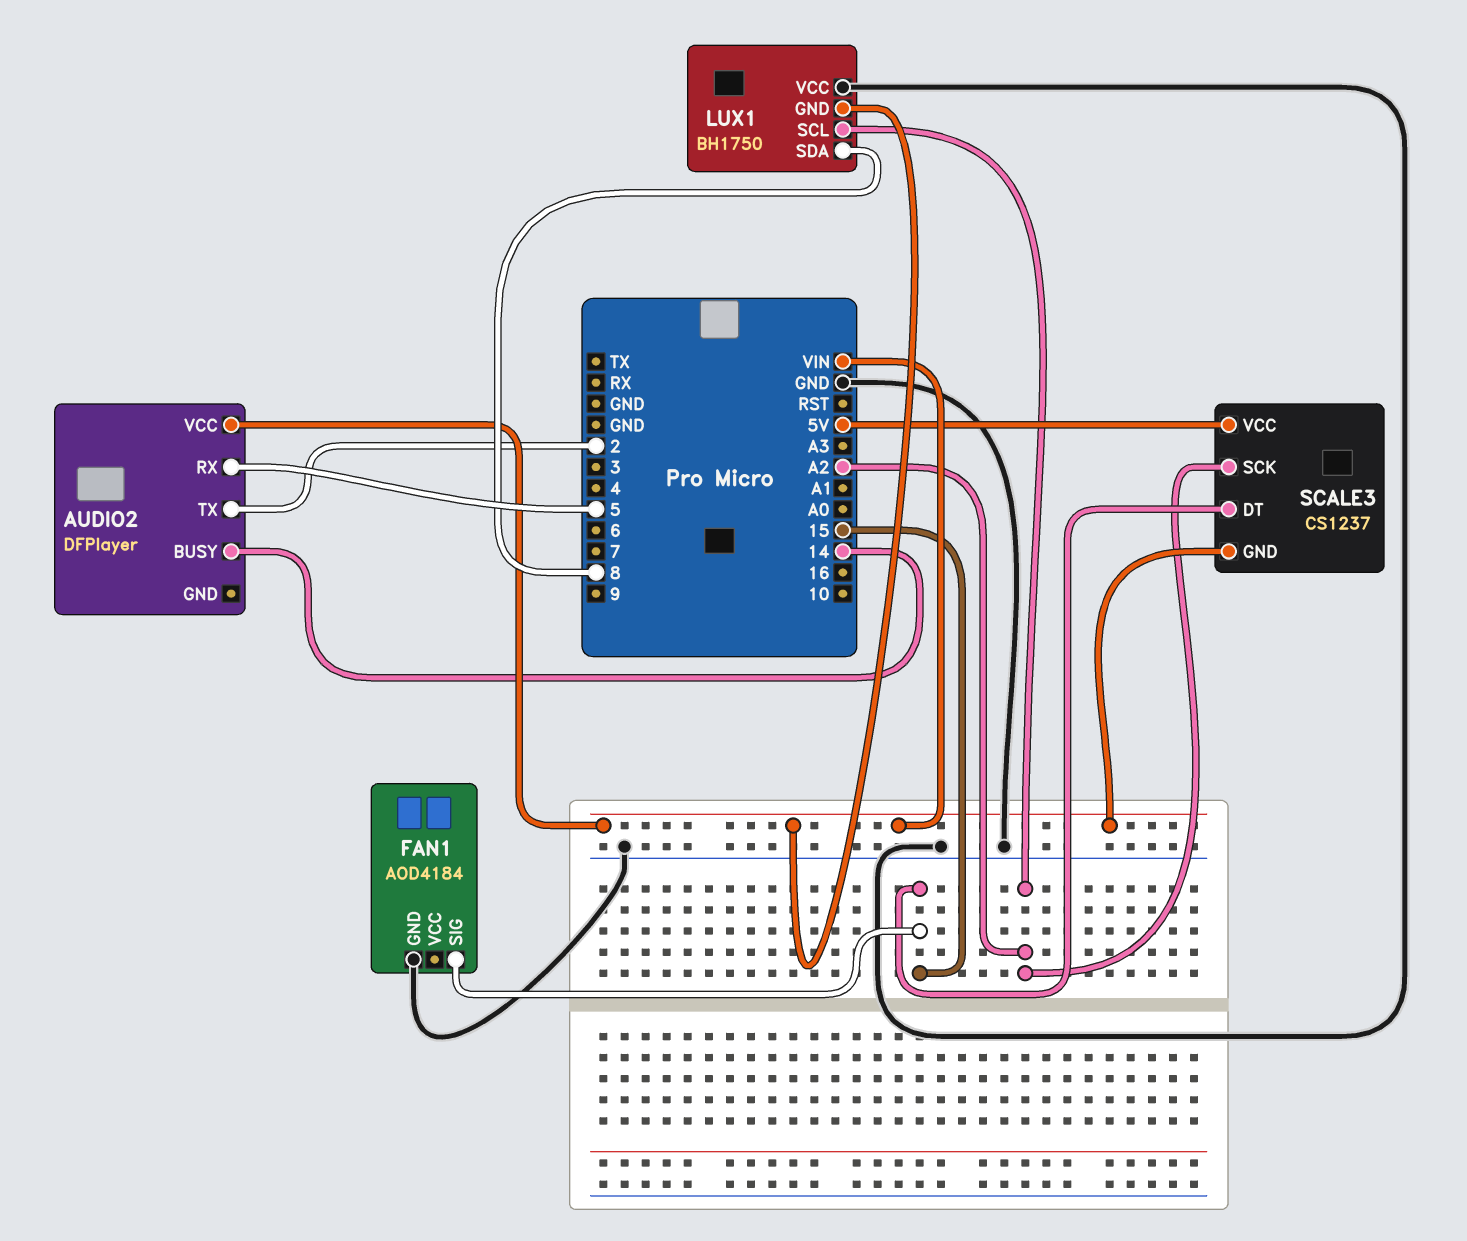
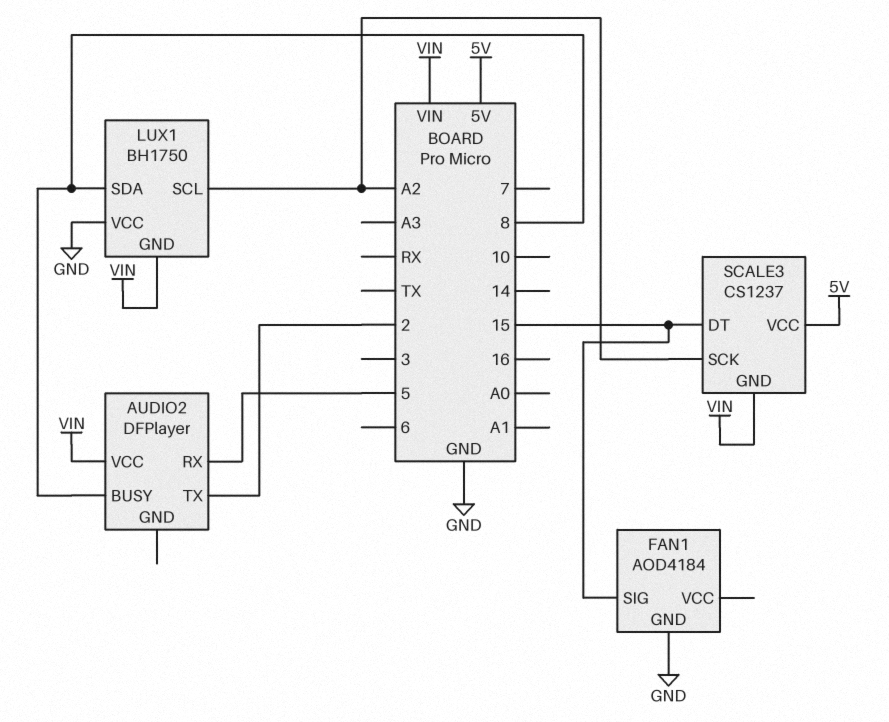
AUDIO2 pin BUSY: 14 -> 8

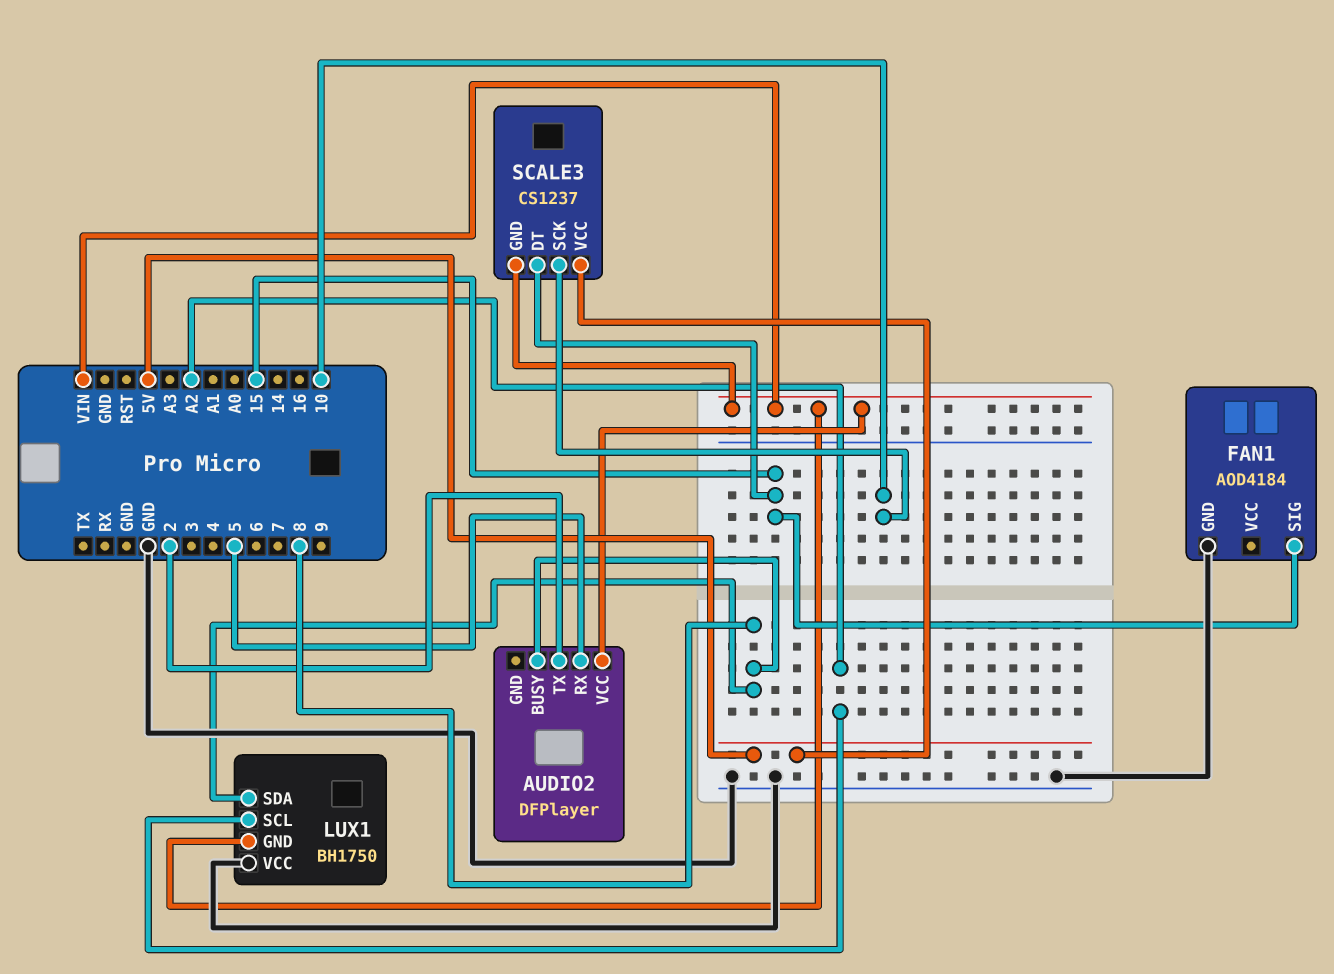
SCALE3 pin SCK: A2 -> 10

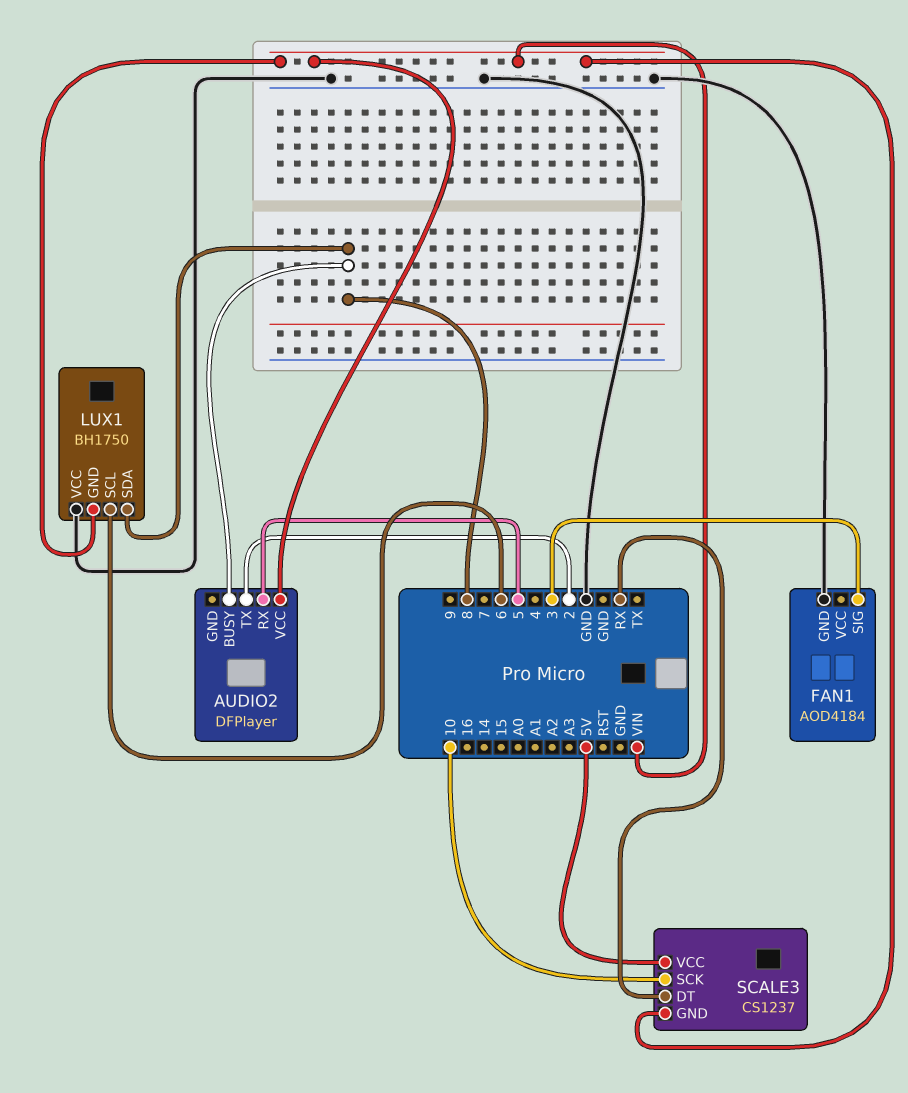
FAN1 pin SIG: 15 -> 3
LUX1 pin SCL: A2 -> 6
SCALE3 pin DT: 15 -> RX

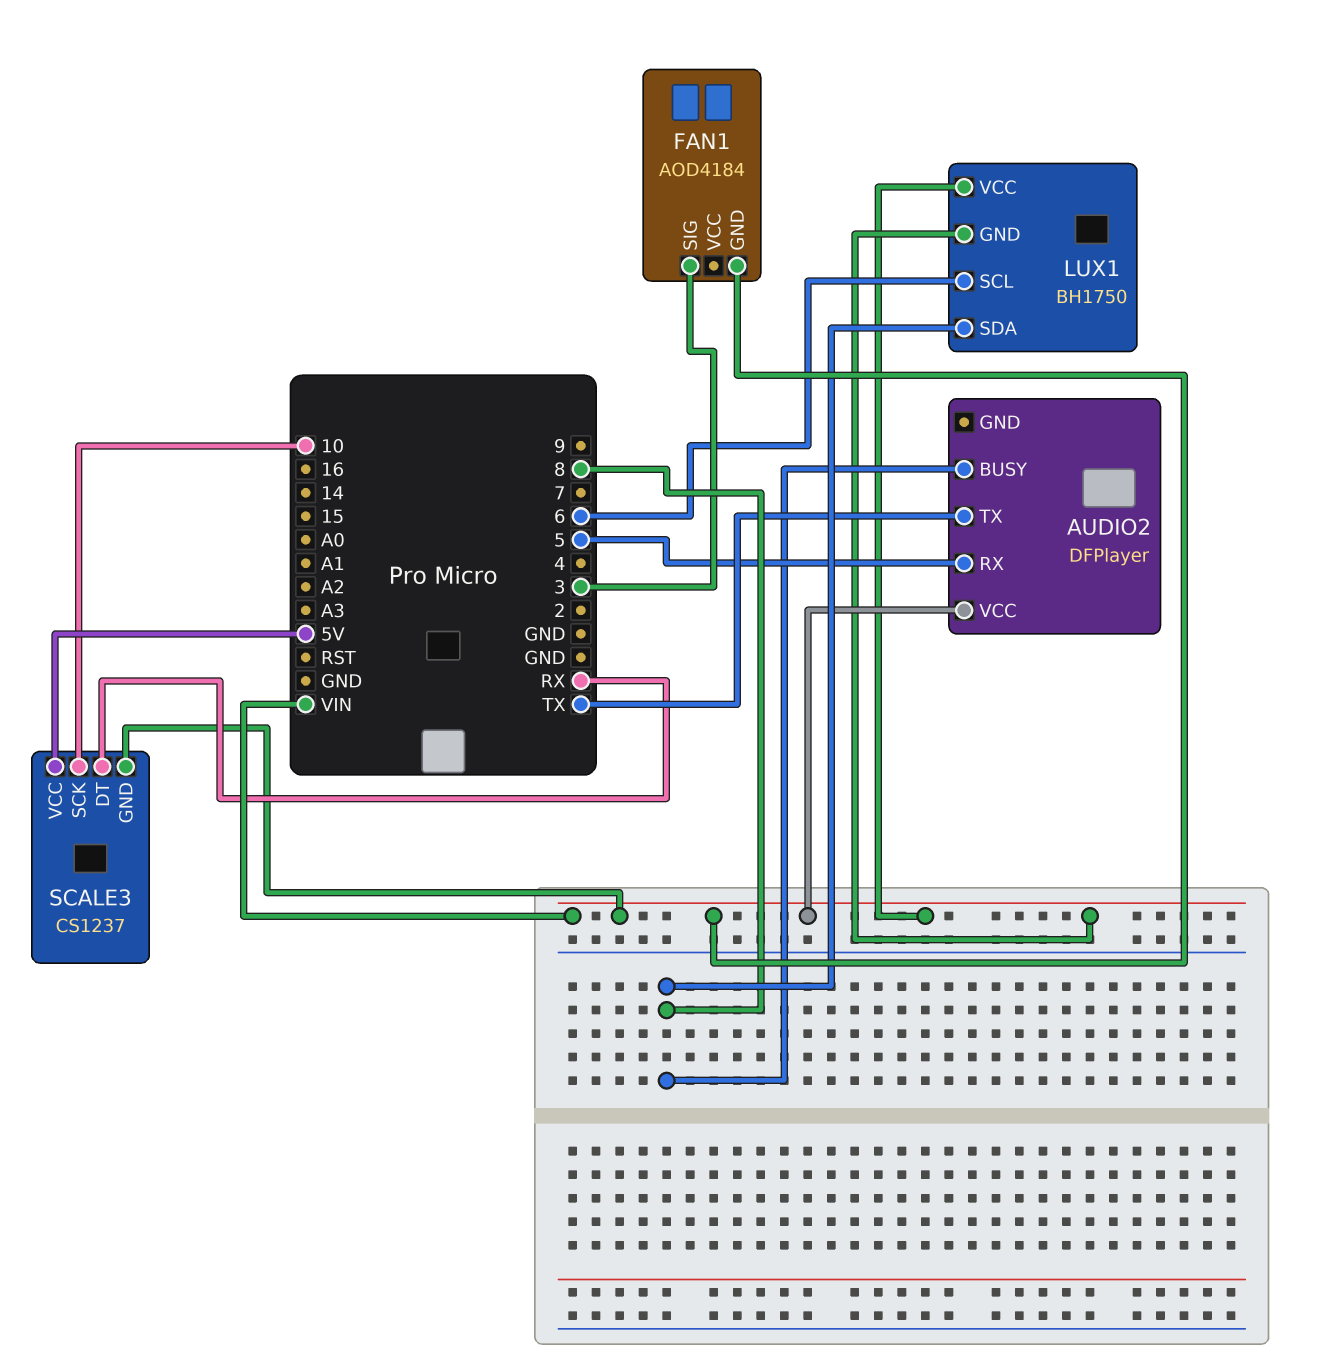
AUDIO2 pin TX: 2 -> TX
FAN1 pin GND: GND -> VIN
LUX1 pin VCC: GND -> VIN

